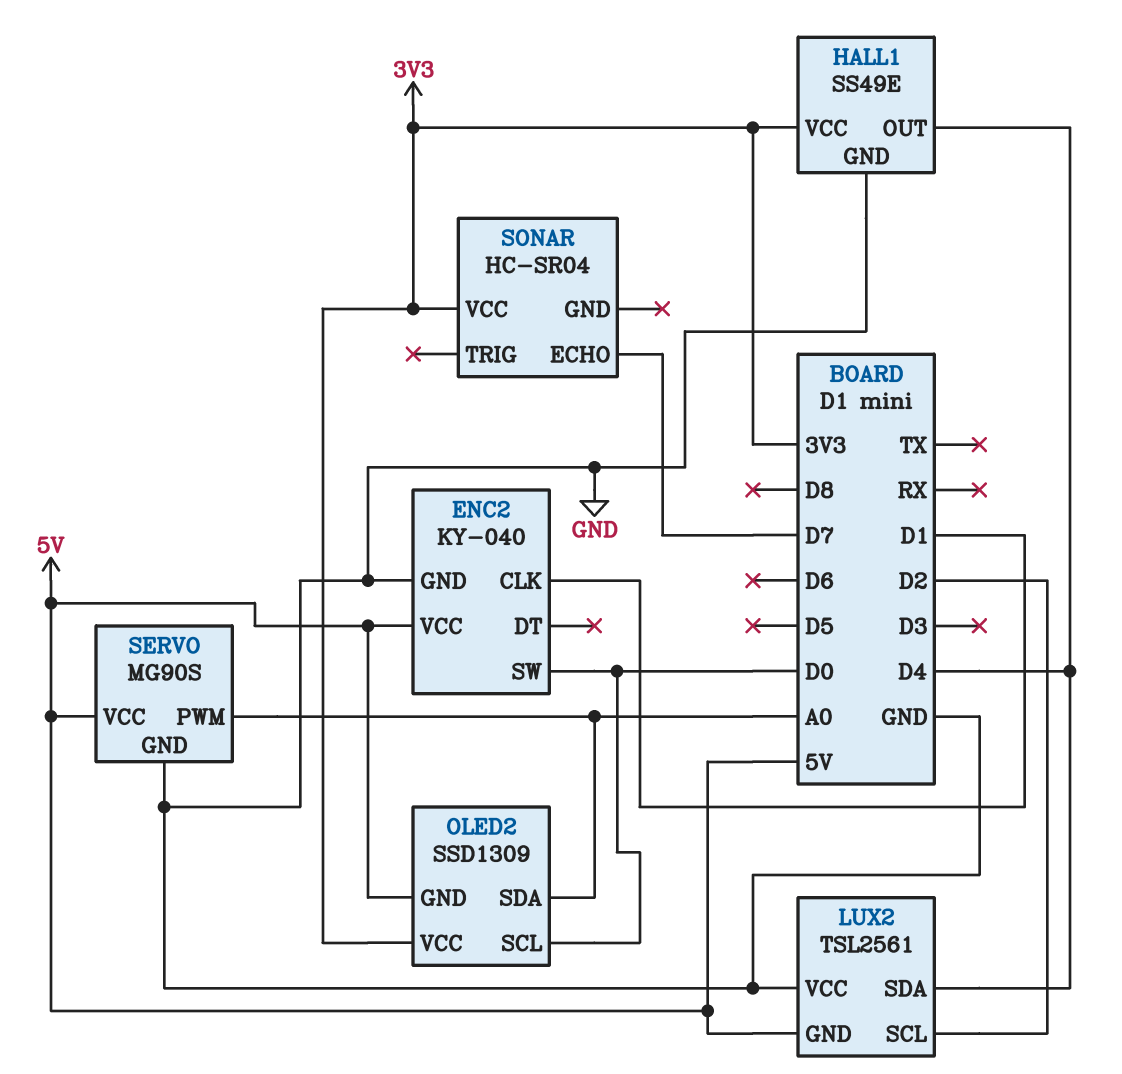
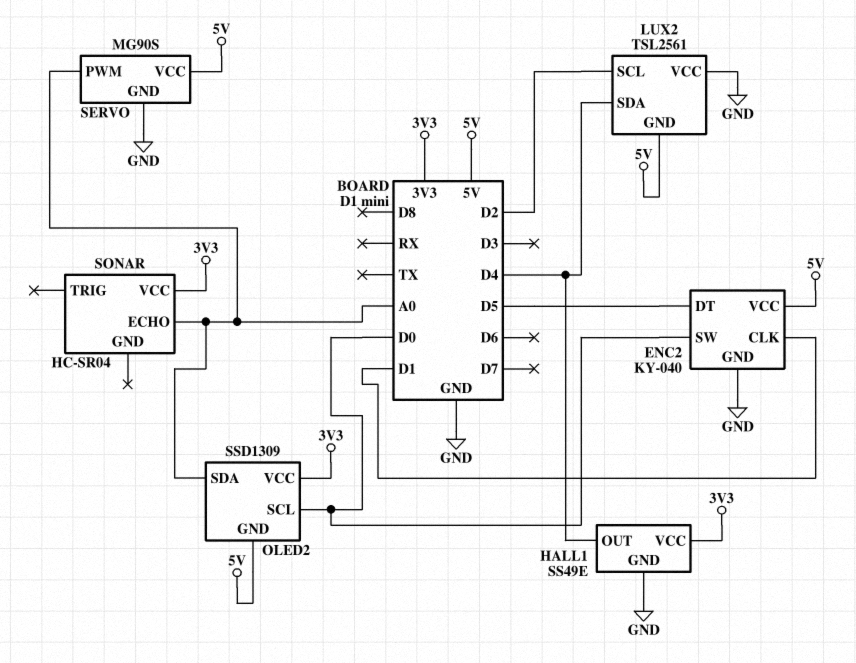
ENC2 pin DT: none -> D5
SONAR pin ECHO: D7 -> A0

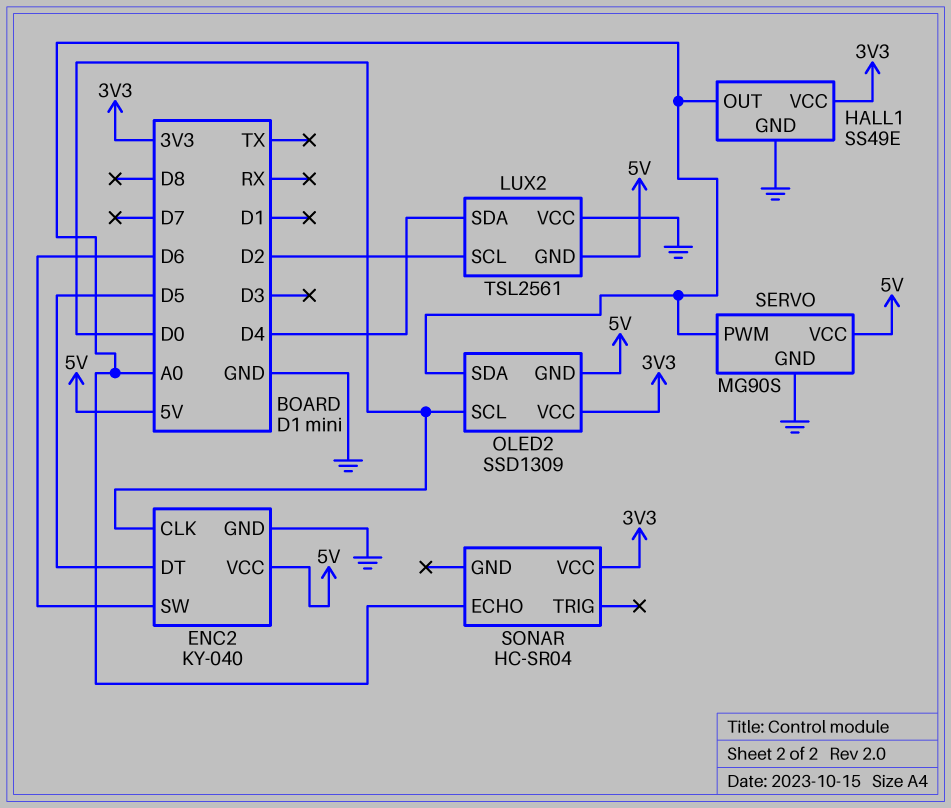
ENC2 pin CLK: D1 -> D0
ENC2 pin SW: D0 -> D6
HALL1 pin OUT: D4 -> A0

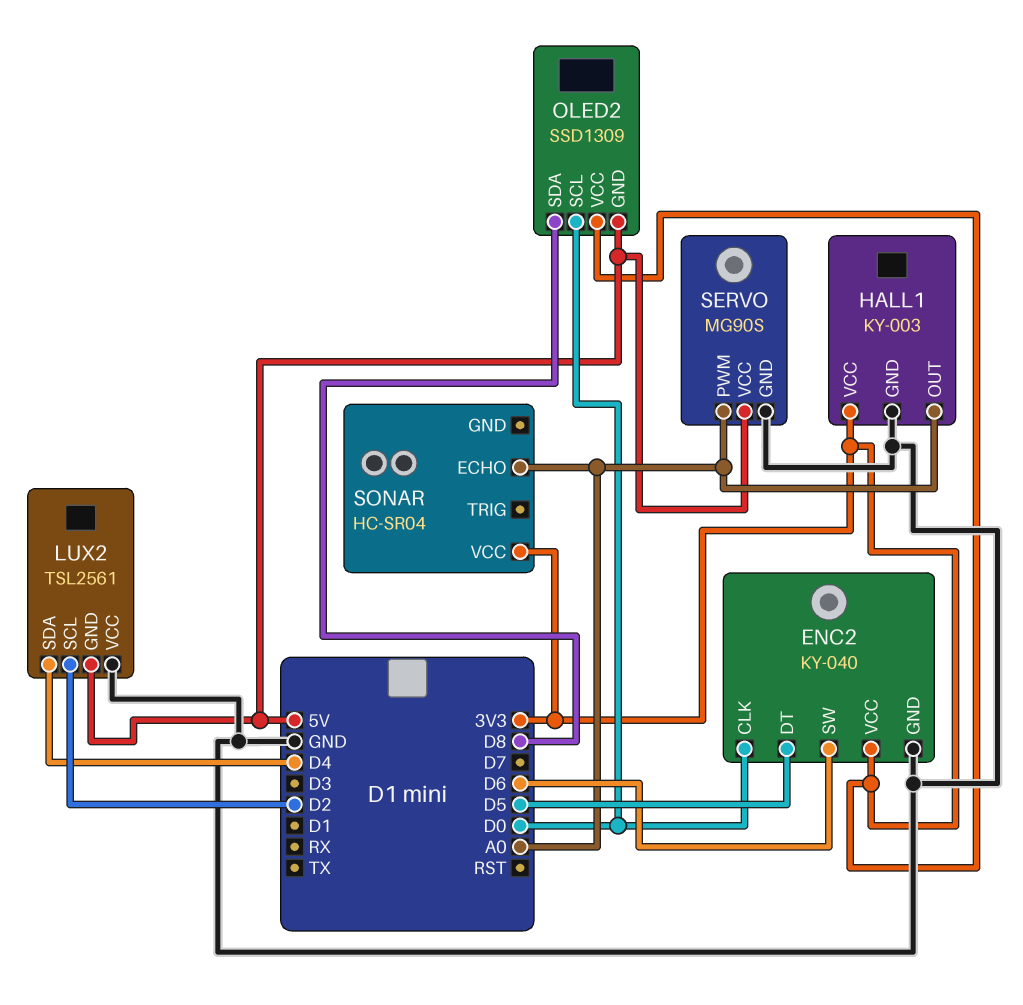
ENC2 pin VCC: 5V -> 3V3
HALL1: SS49E -> KY-003
OLED2 pin SDA: A0 -> D8

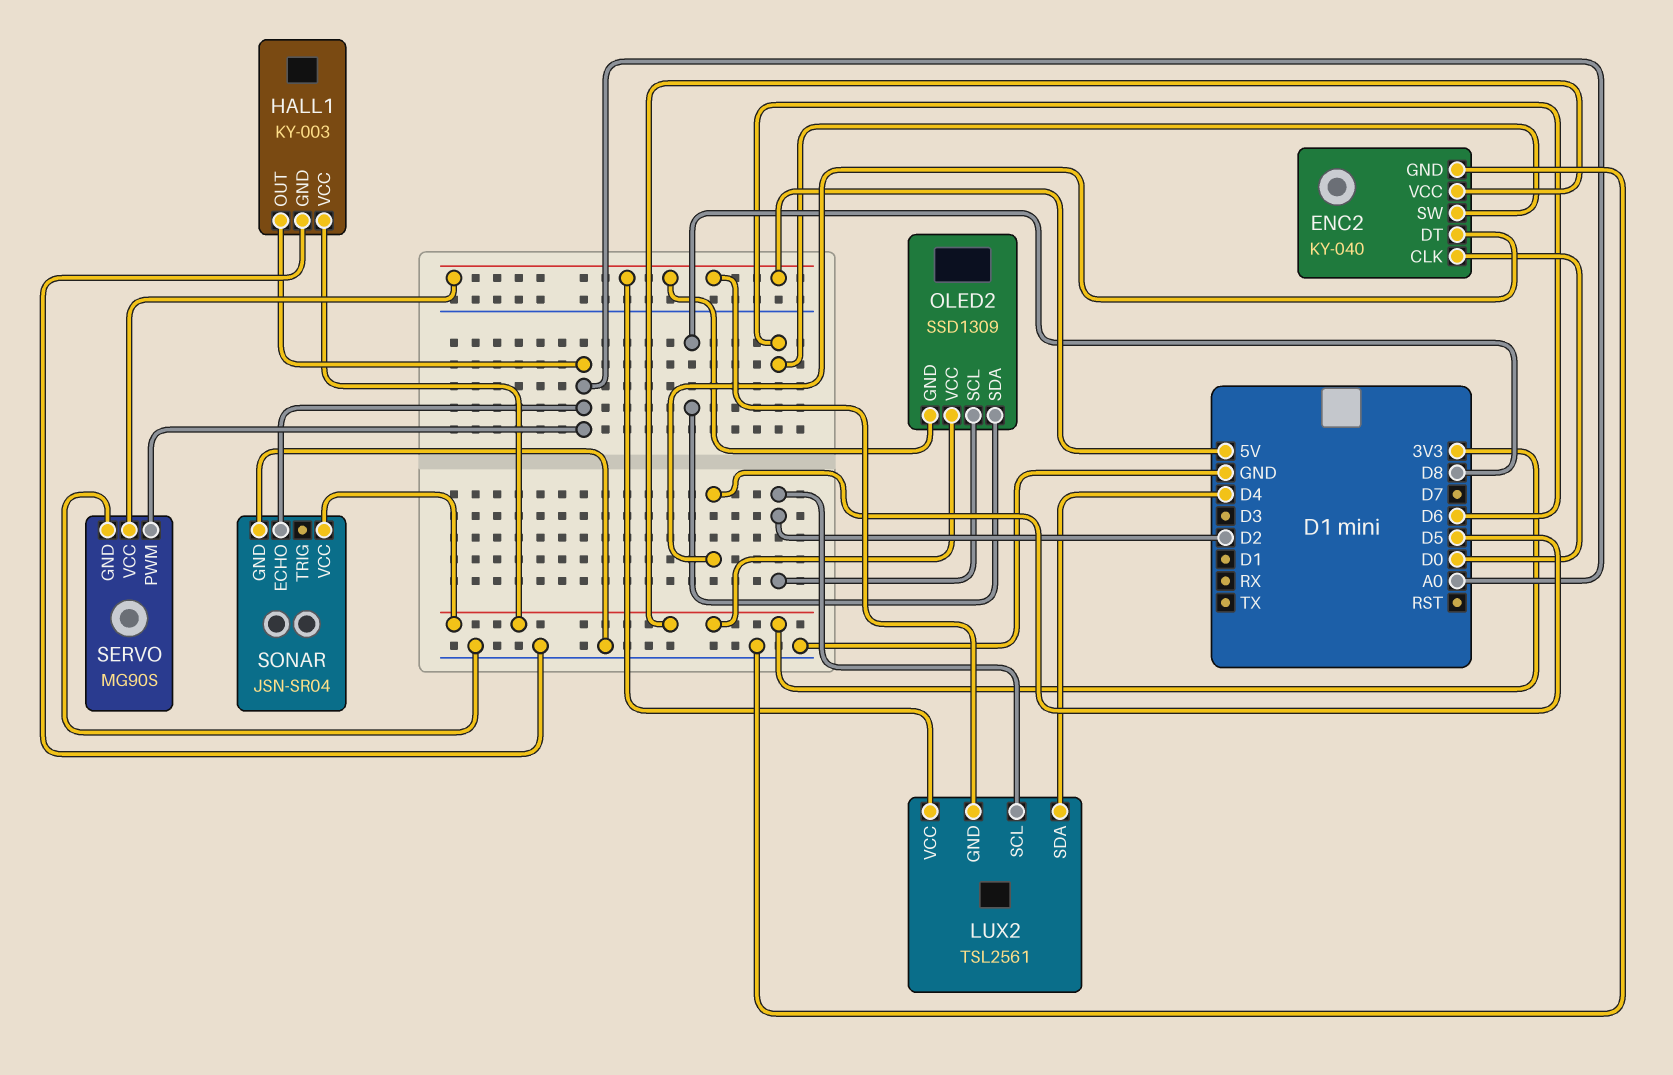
LUX2 pin VCC: GND -> 5V
OLED2 pin SCL: D0 -> D2
SONAR: HC-SR04 -> JSN-SR04
SONAR pin GND: none -> GND

